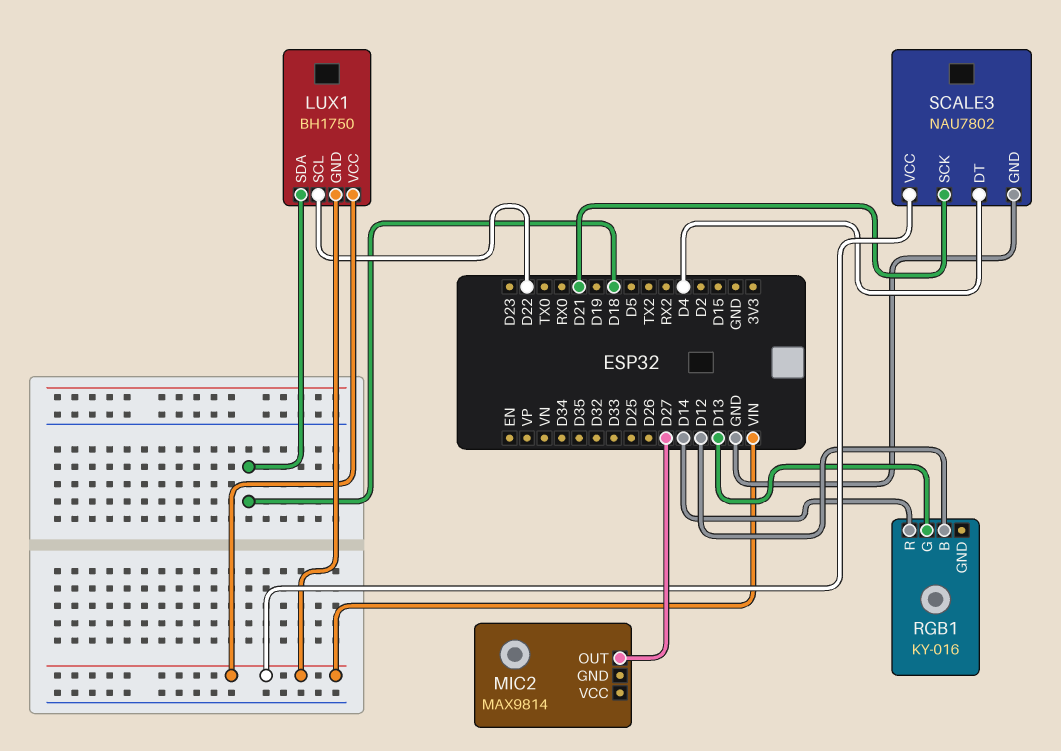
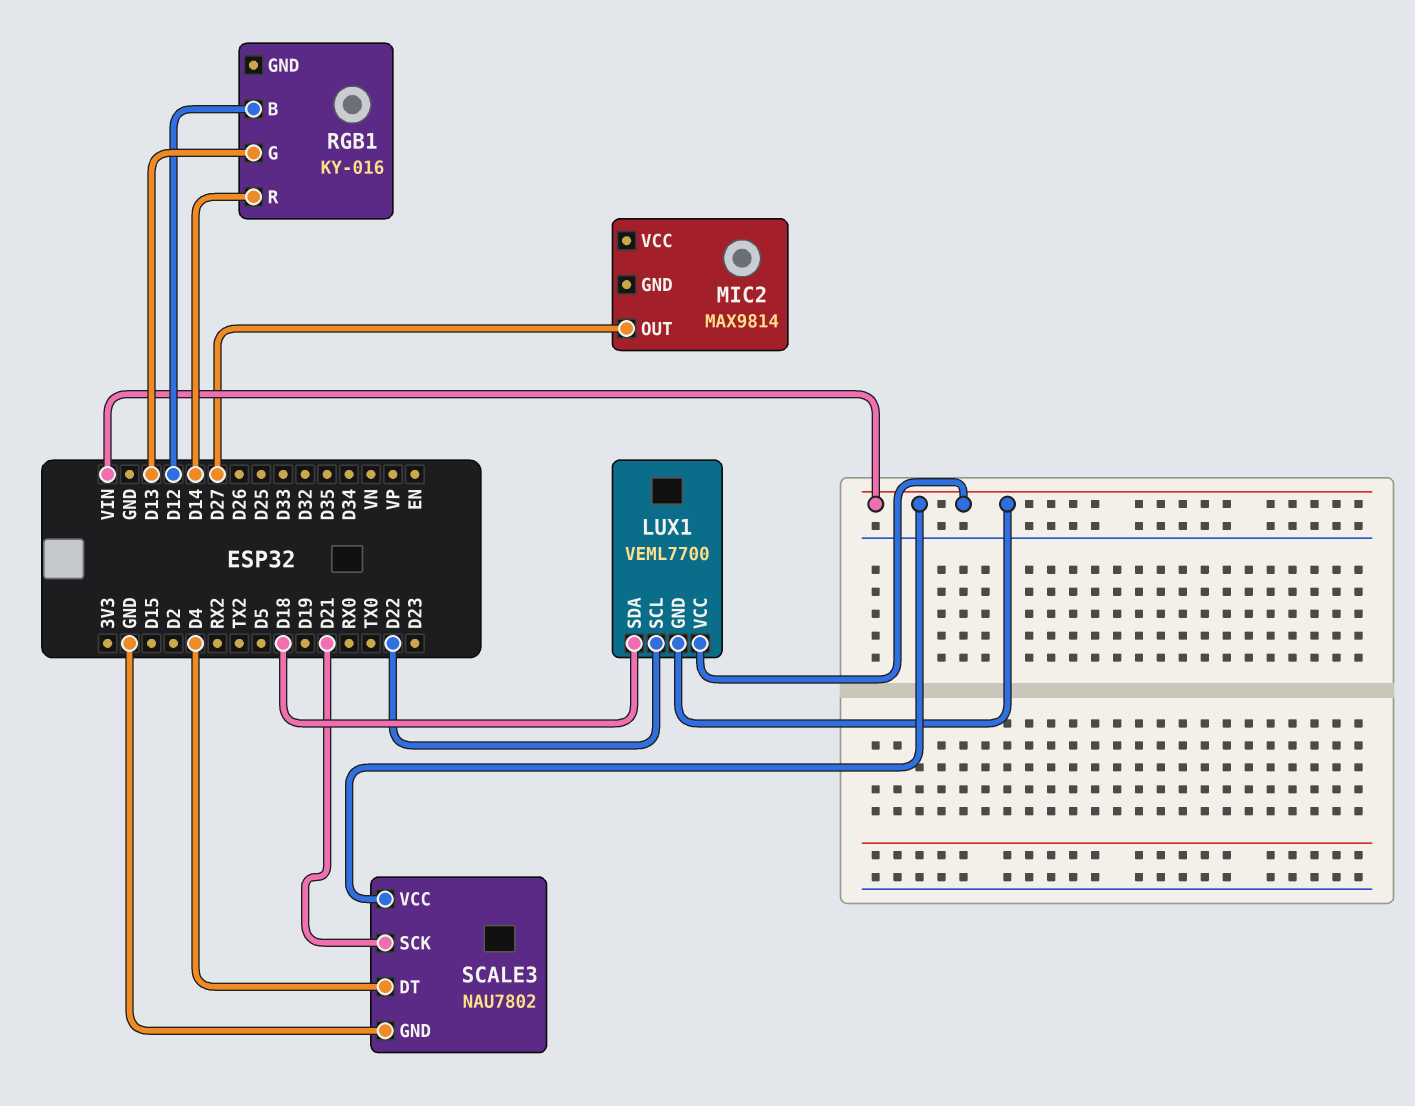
LUX1: BH1750 -> VEML7700

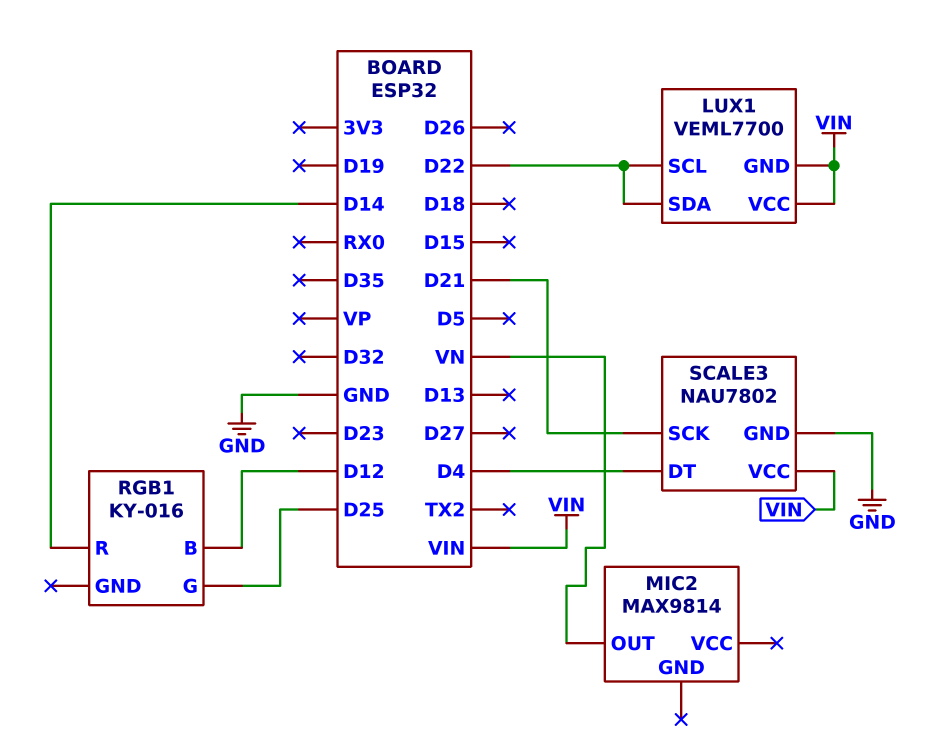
LUX1 pin SDA: D18 -> D22
MIC2 pin OUT: D27 -> VN
RGB1 pin G: D13 -> D25

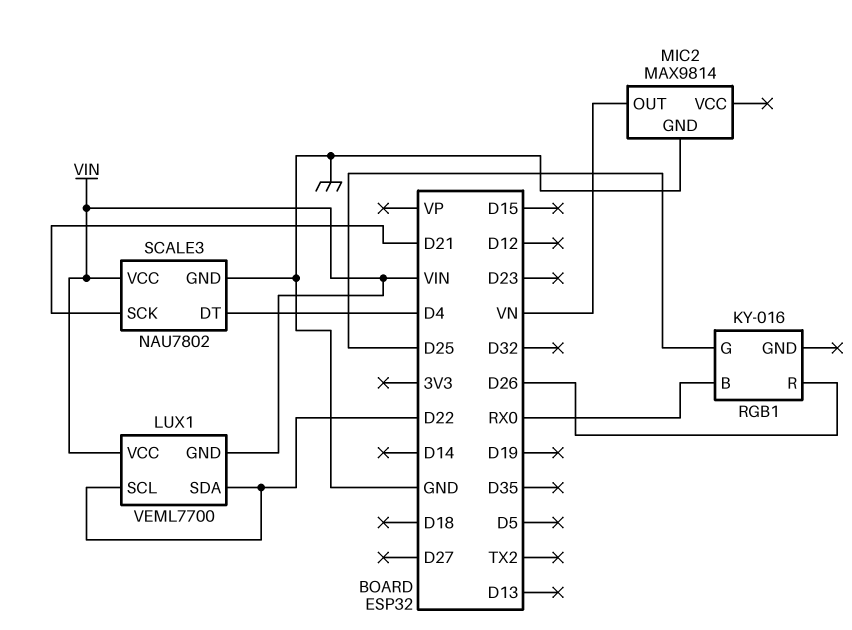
MIC2 pin GND: none -> GND
RGB1 pin B: D12 -> RX0
RGB1 pin R: D14 -> D26

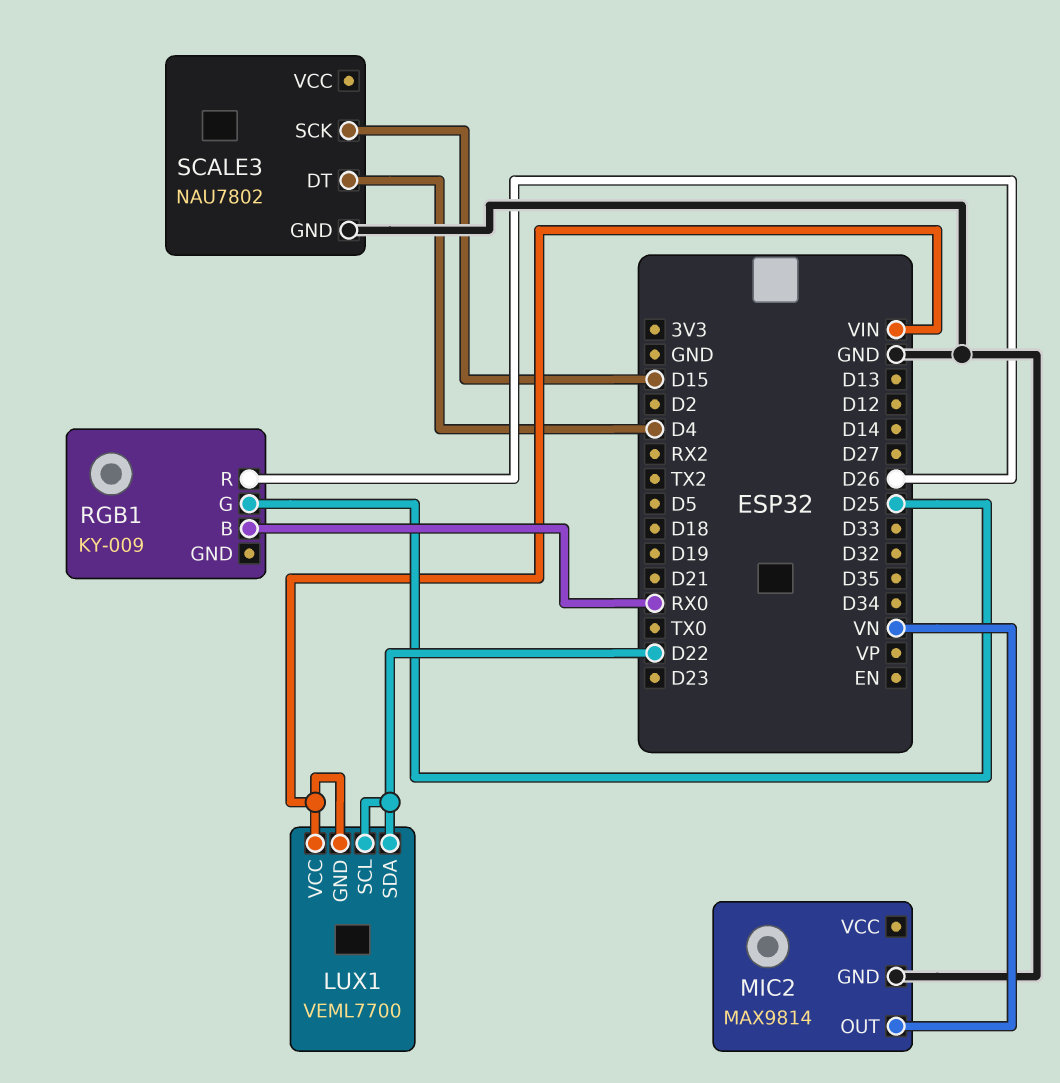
RGB1: KY-016 -> KY-009
SCALE3 pin SCK: D21 -> D15
SCALE3 pin VCC: VIN -> none

